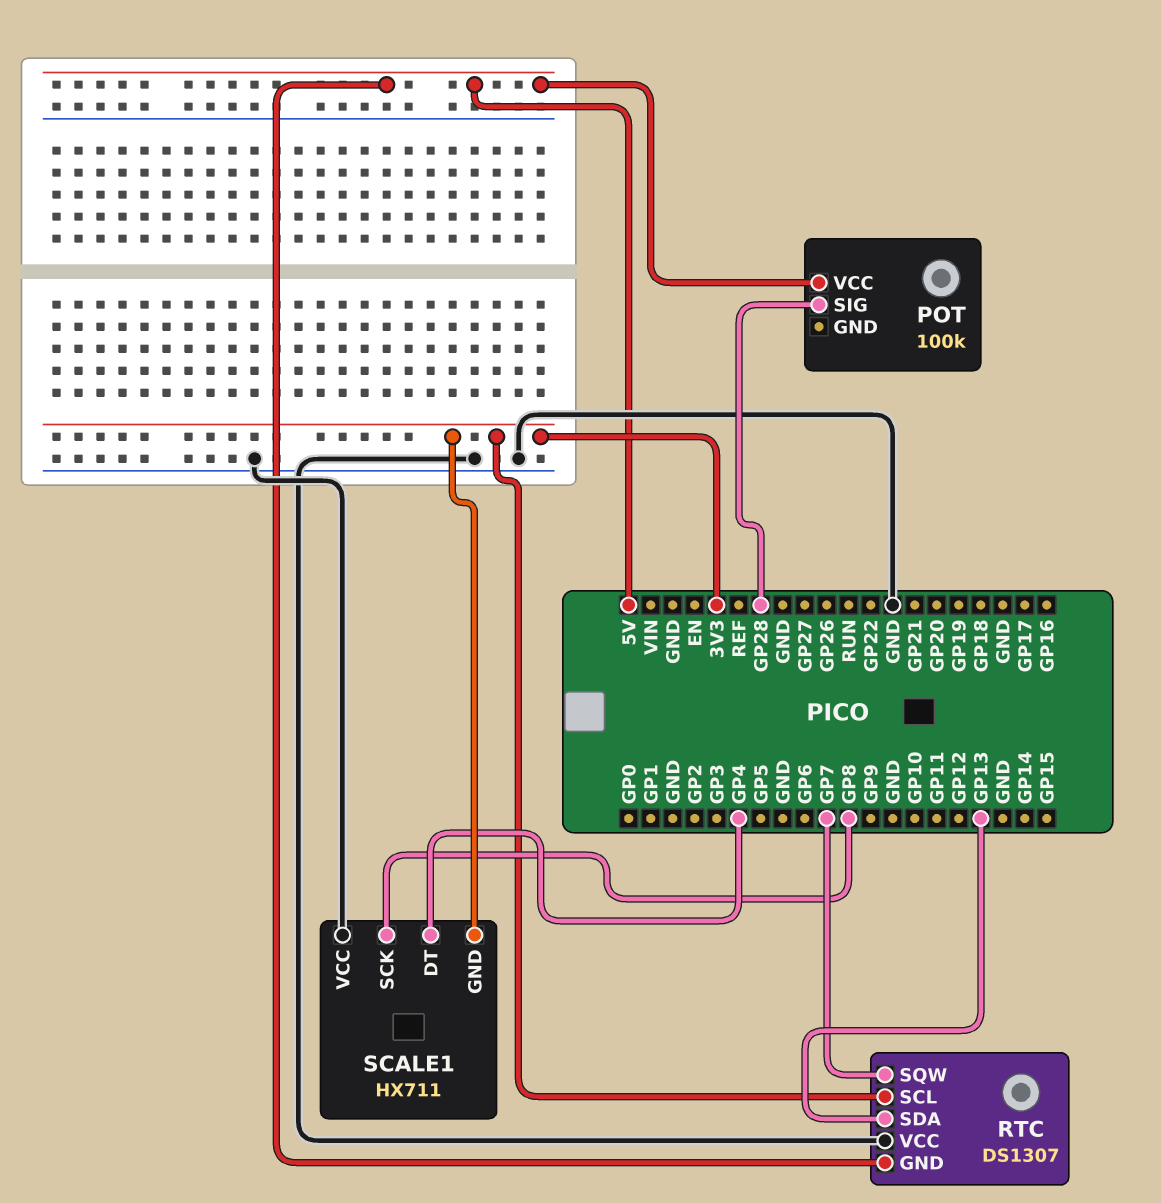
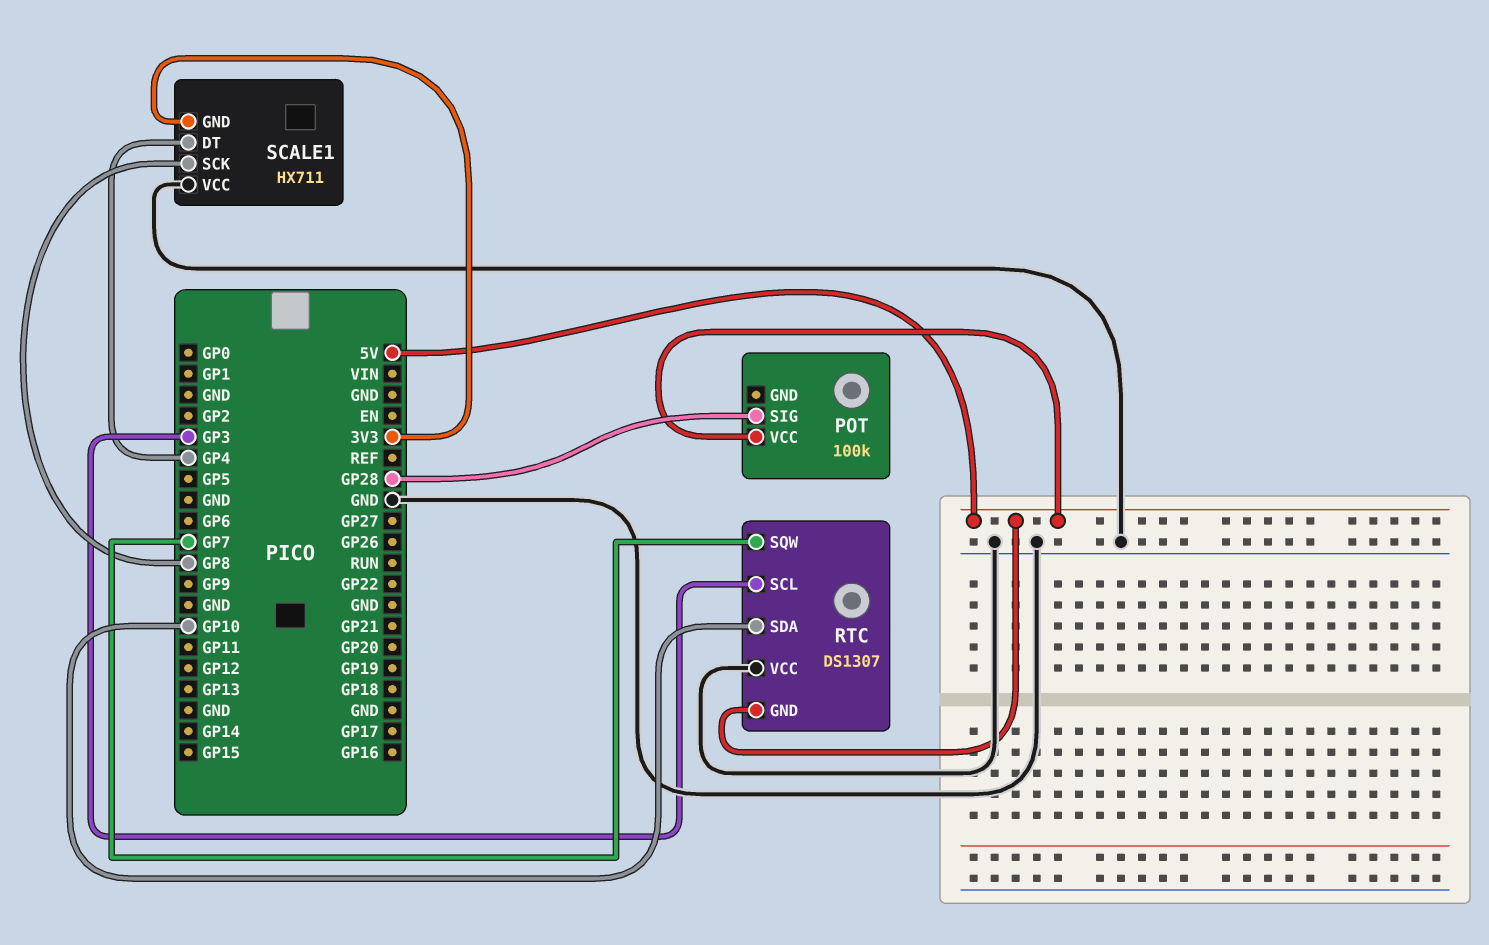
RTC pin SCL: 3V3 -> GP3
RTC pin SDA: GP13 -> GP10

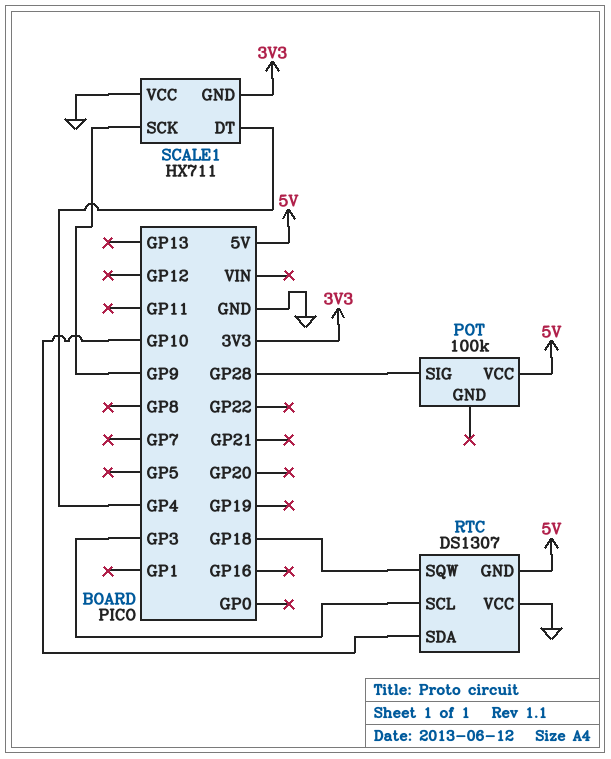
RTC pin SQW: GP7 -> GP18
SCALE1 pin SCK: GP8 -> GP9

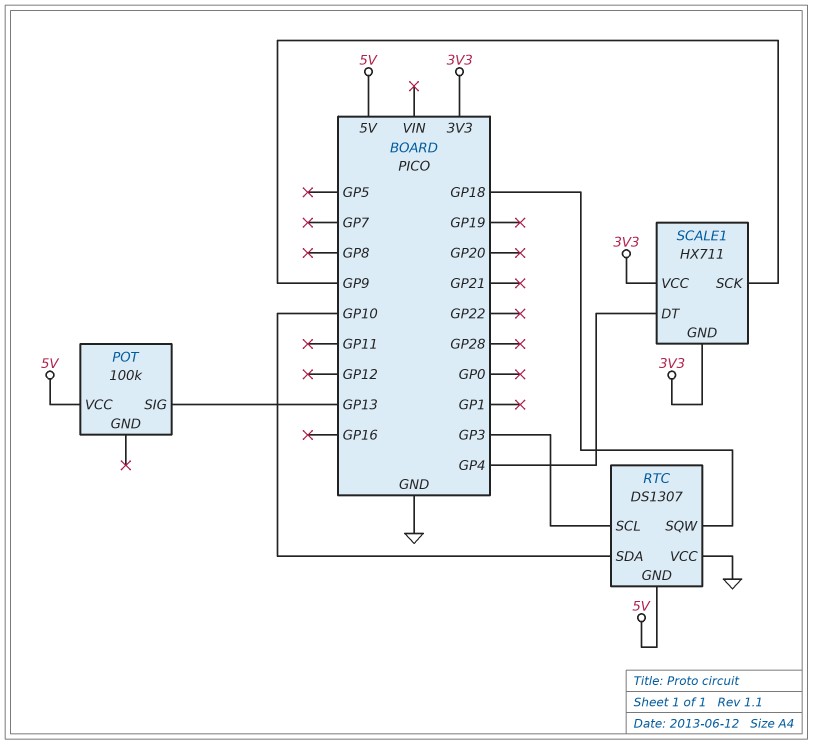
POT pin SIG: GP28 -> GP13
SCALE1 pin VCC: GND -> 3V3

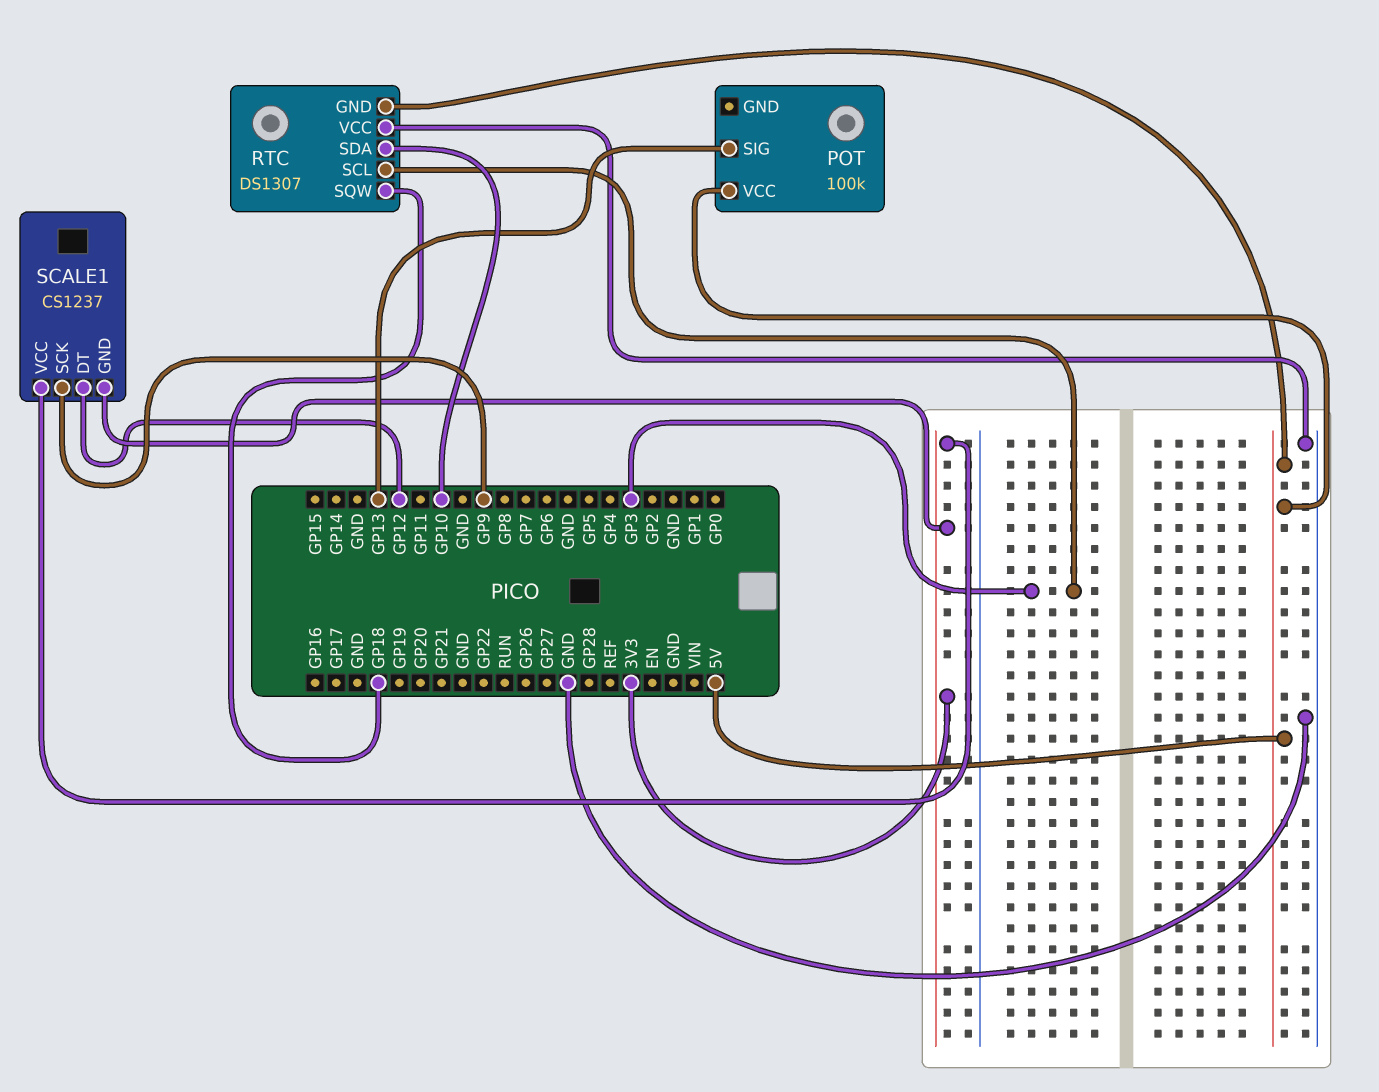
SCALE1: HX711 -> CS1237
SCALE1 pin DT: GP4 -> GP12

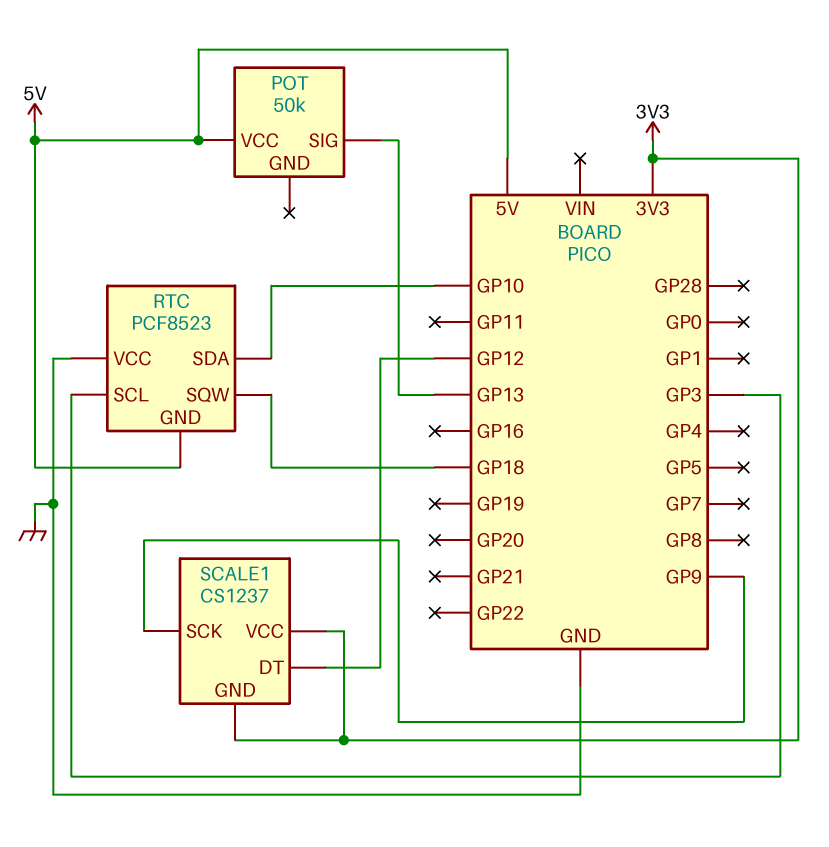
POT: 100k -> 50k
RTC: DS1307 -> PCF8523

